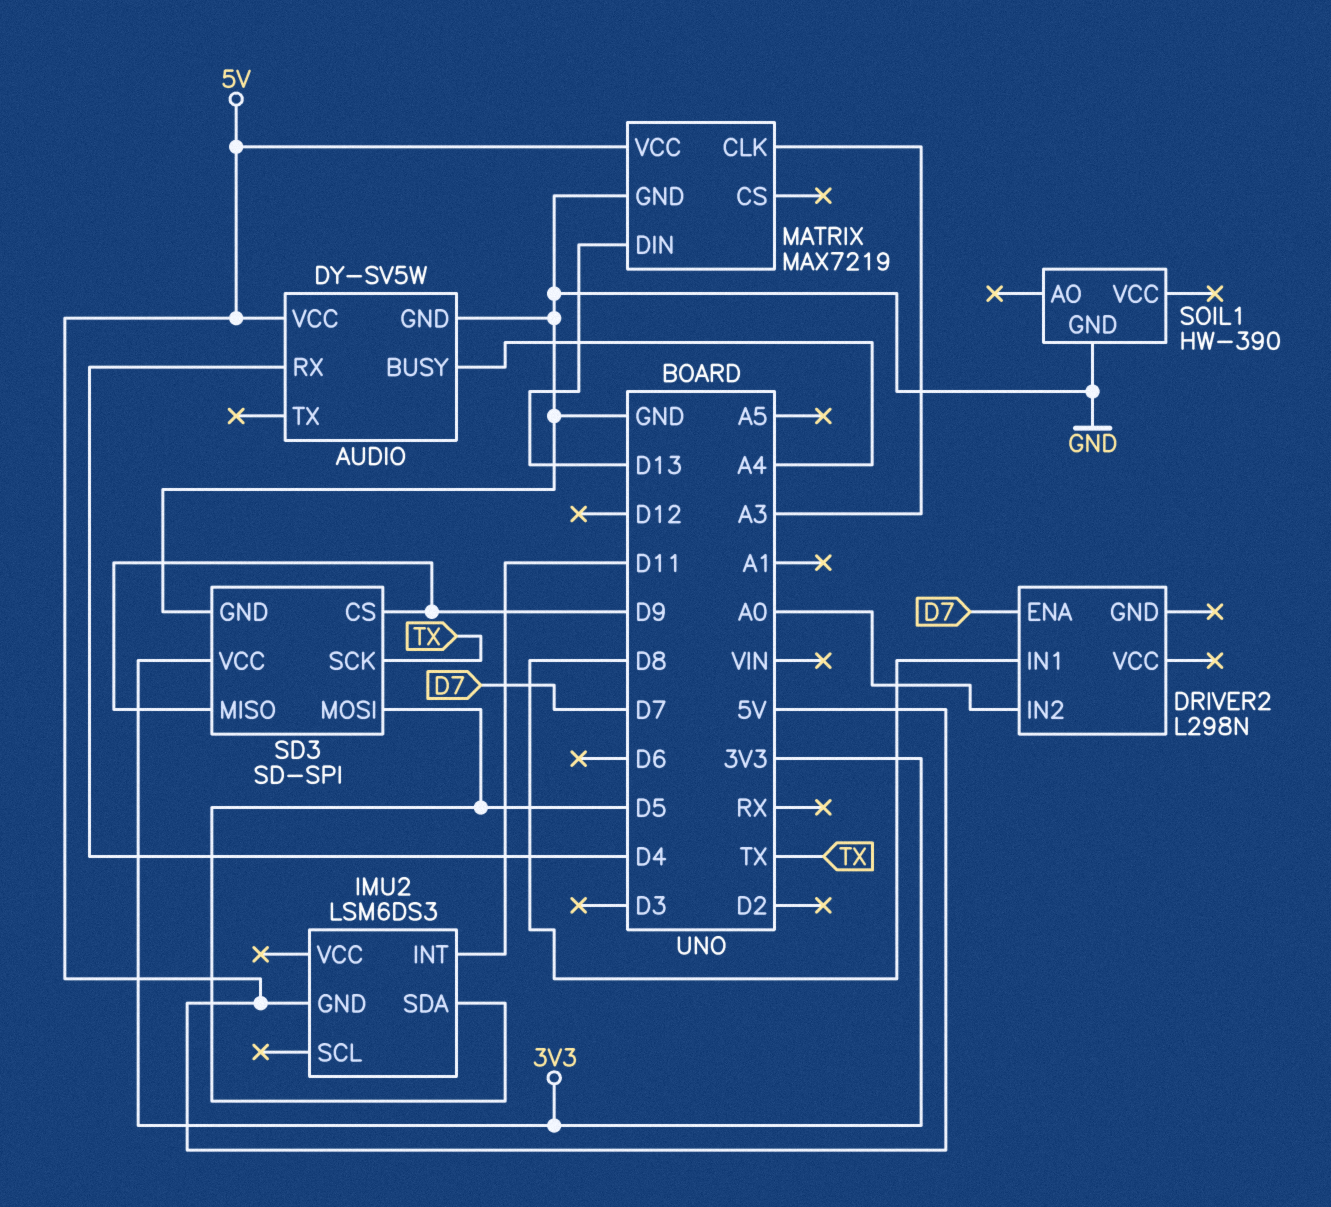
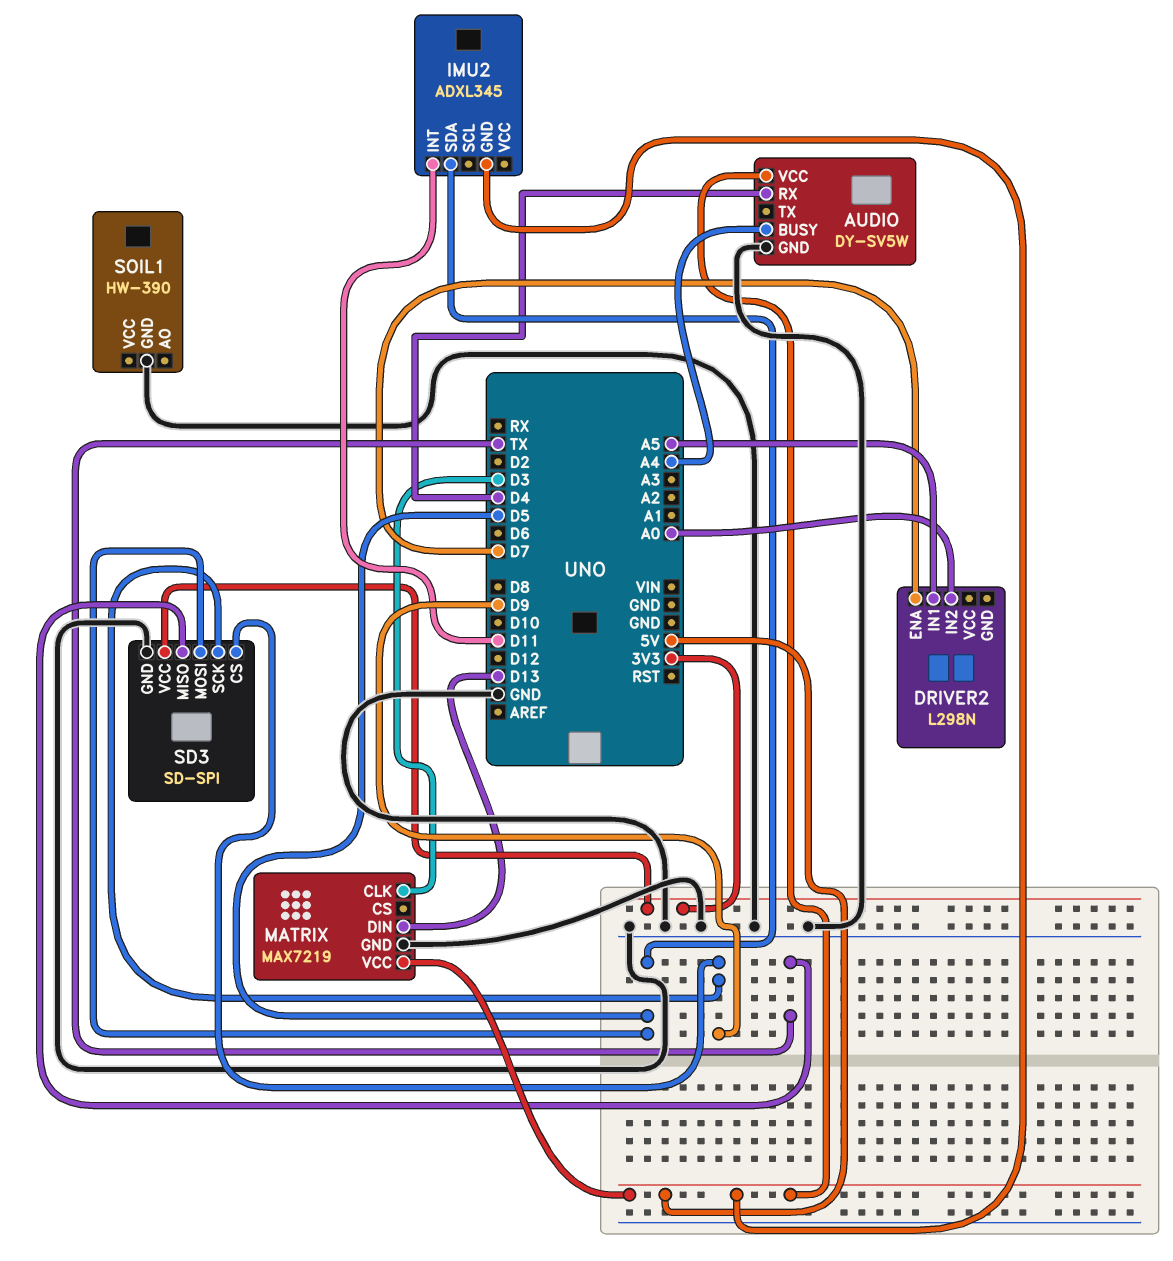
DRIVER2 pin IN1: D8 -> A5
IMU2: LSM6DS3 -> ADXL345
MATRIX pin CLK: A3 -> D3
SD3 pin MISO: D9 -> TX
SD3 pin SCK: TX -> D9

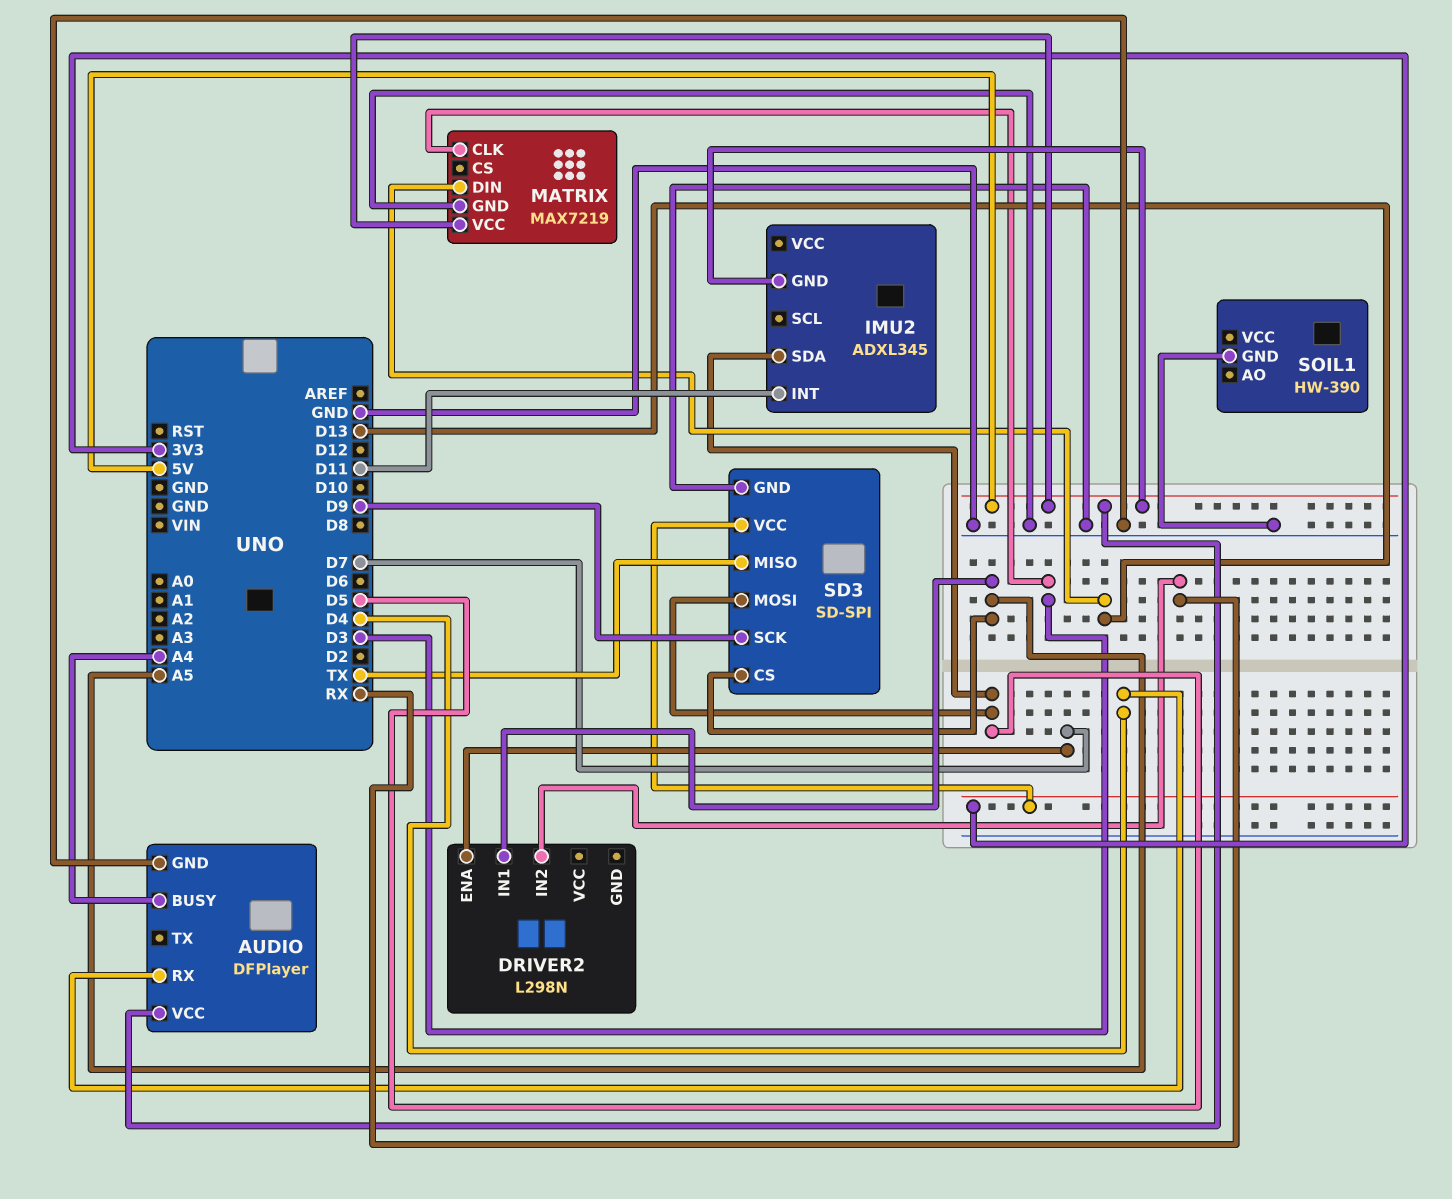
AUDIO: DY-SV5W -> DFPlayer
DRIVER2 pin IN2: A0 -> RX
SD3 pin CS: D9 -> A5

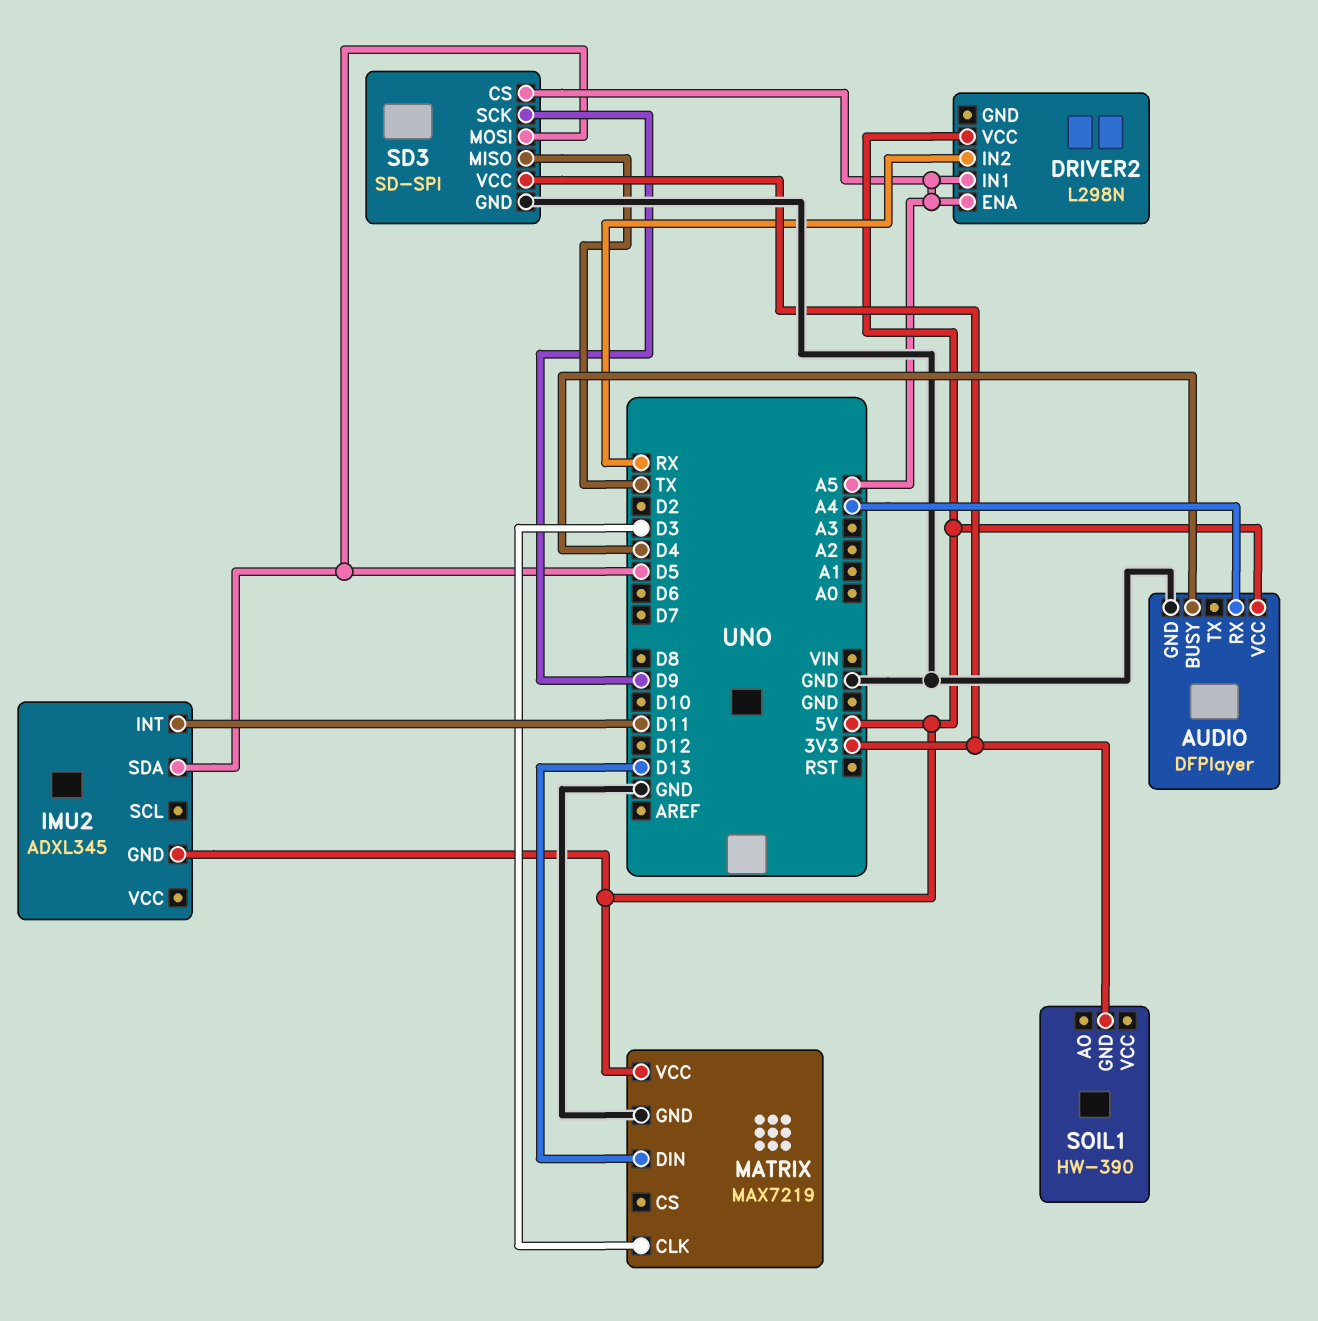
AUDIO pin BUSY: A4 -> D4
AUDIO pin RX: D4 -> A4
DRIVER2 pin ENA: D7 -> A5
DRIVER2 pin VCC: none -> 5V
SOIL1 pin GND: GND -> 3V3

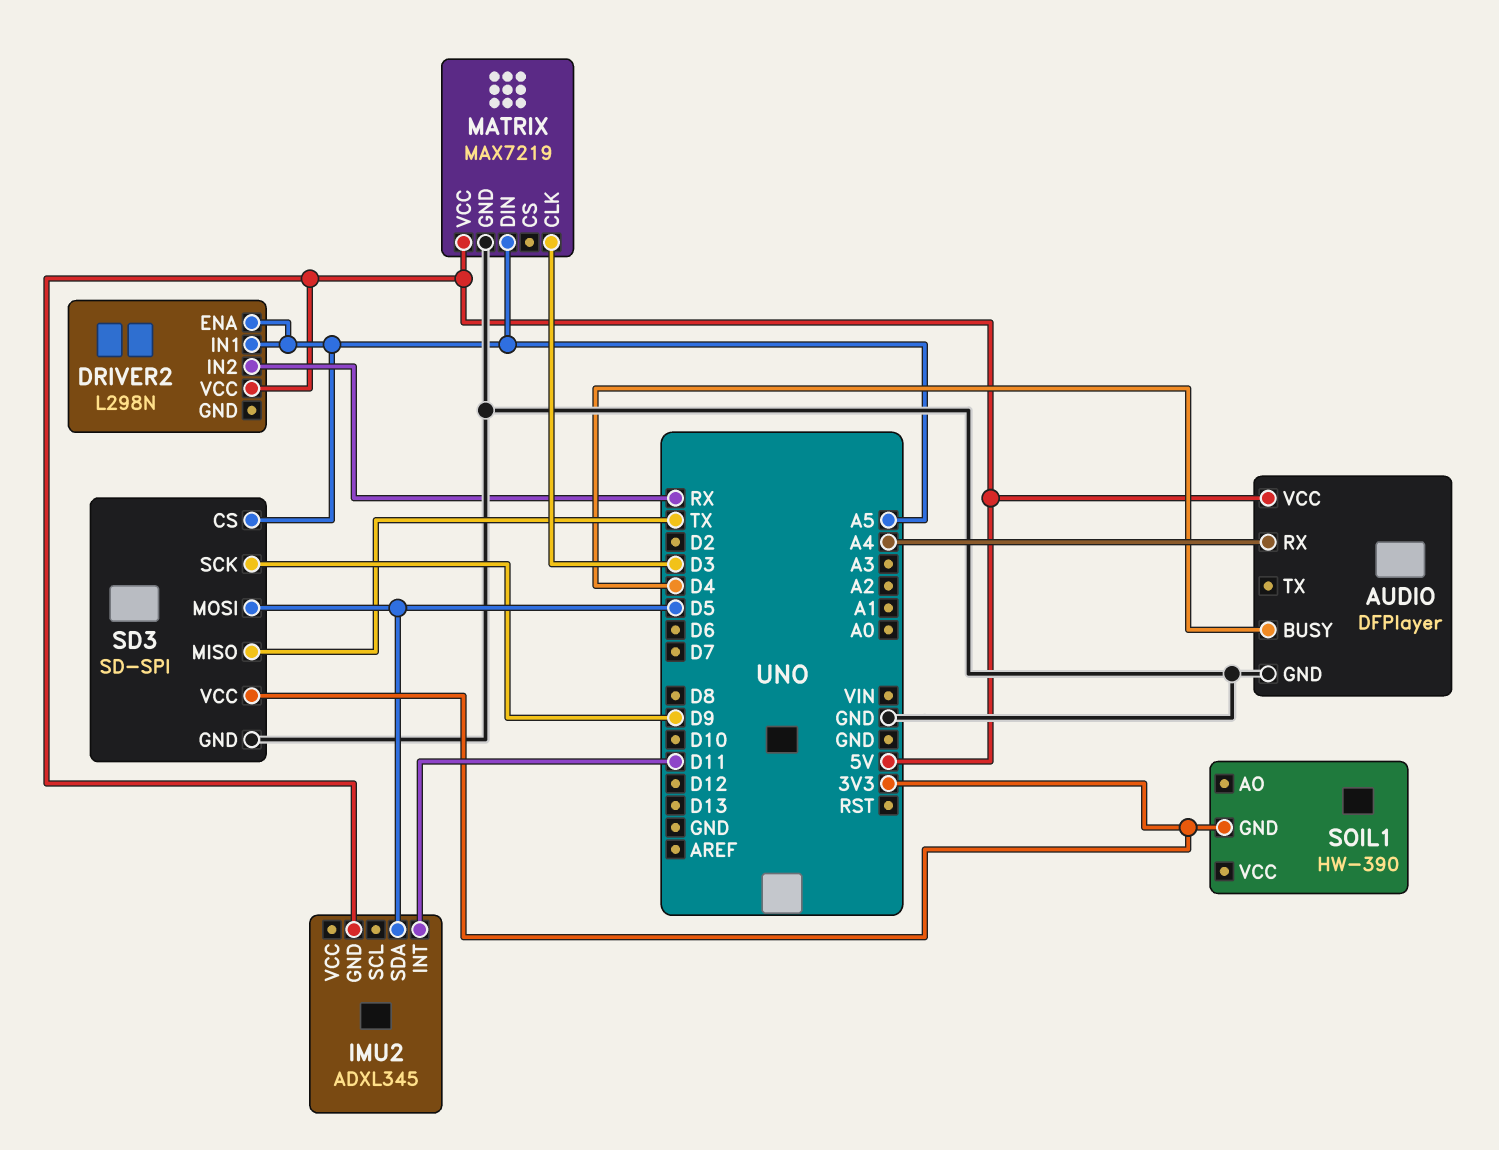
MATRIX pin DIN: D13 -> A5

